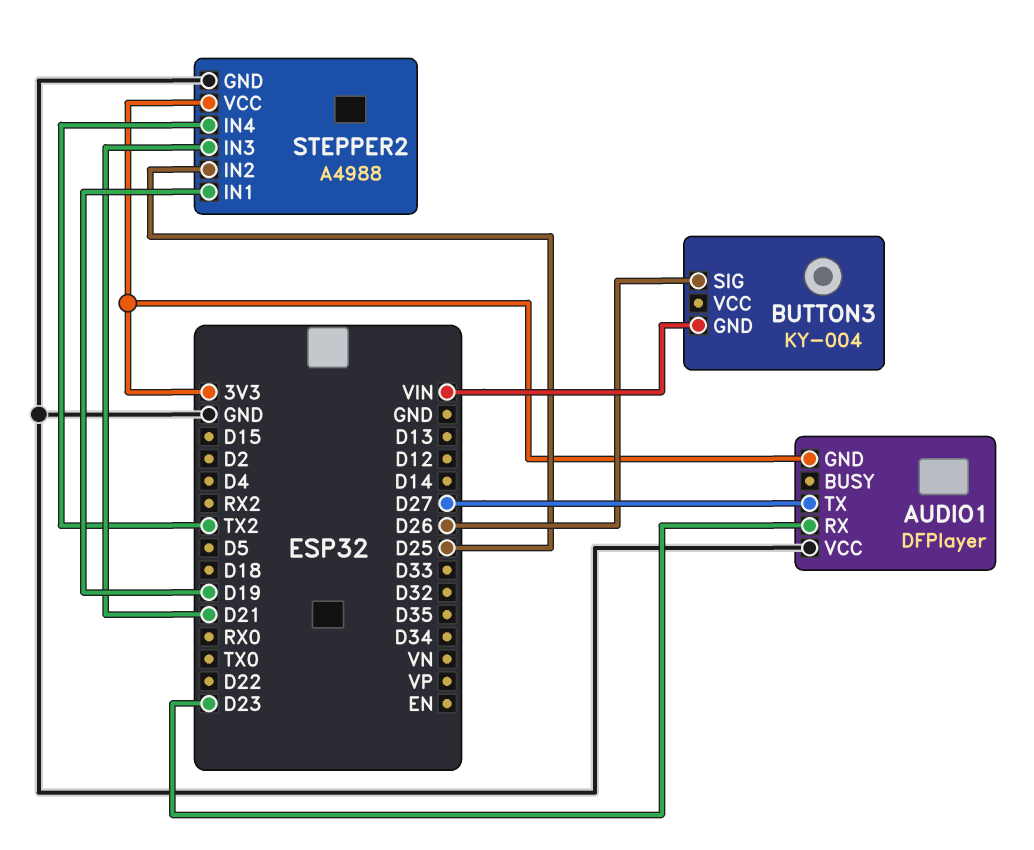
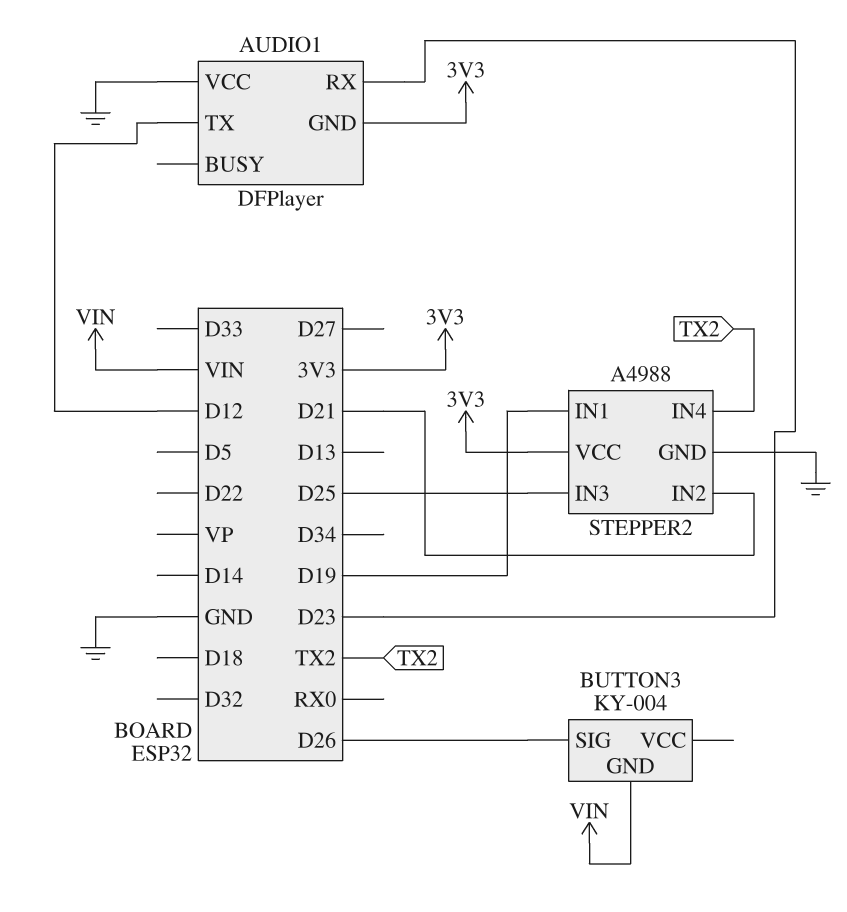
AUDIO1 pin TX: D27 -> D12
STEPPER2 pin IN2: D25 -> D21
STEPPER2 pin IN3: D21 -> D25

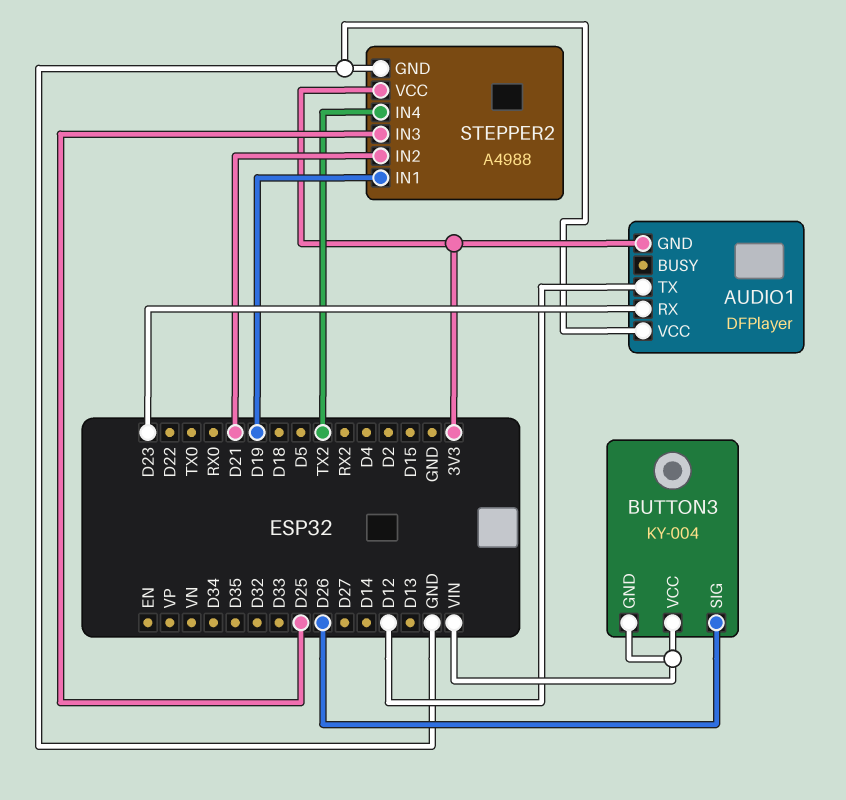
BUTTON3 pin VCC: none -> VIN

